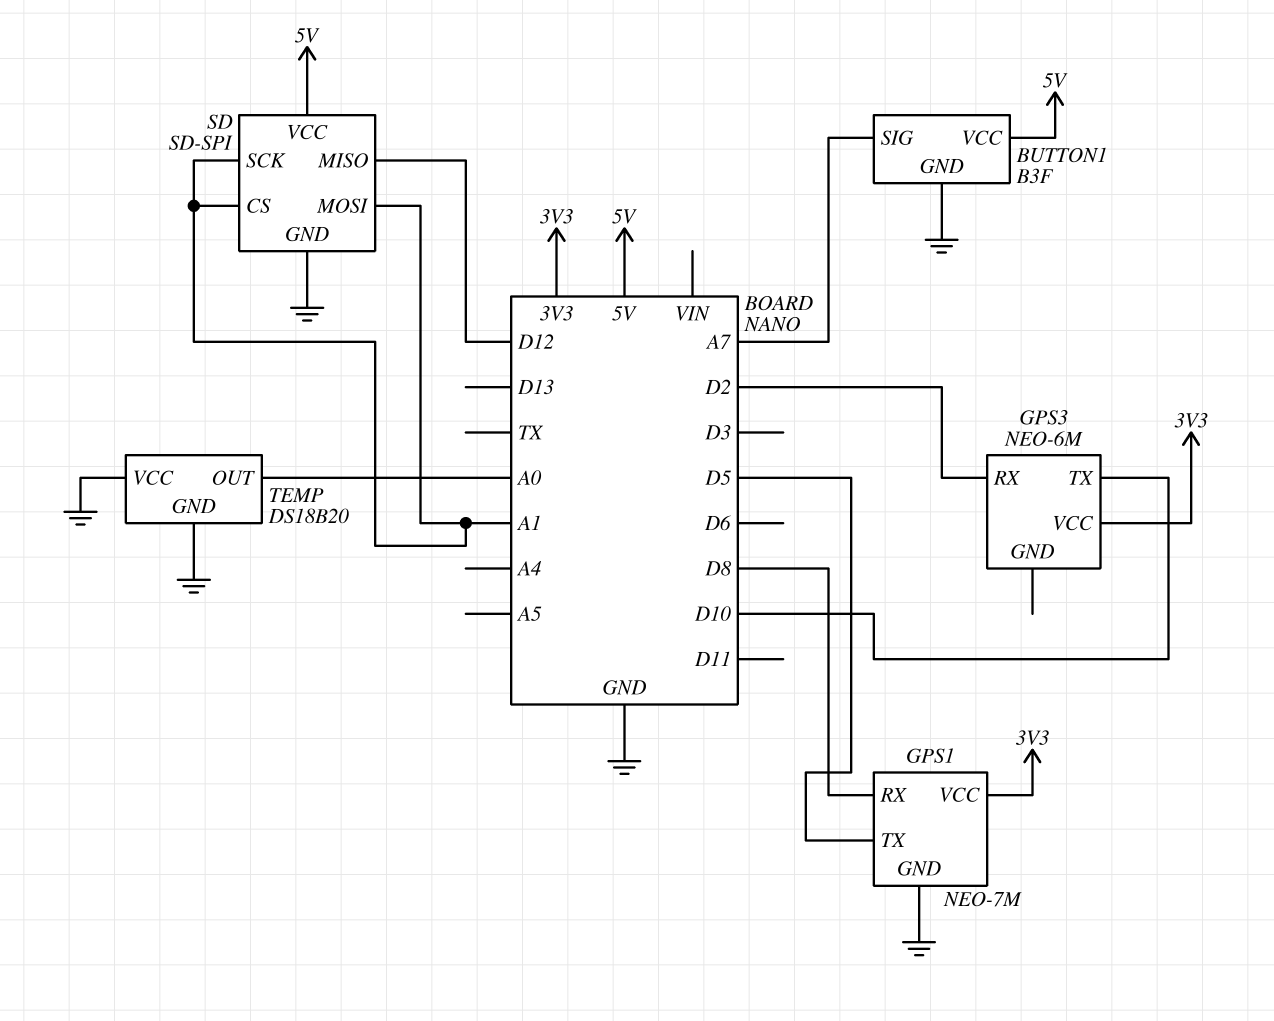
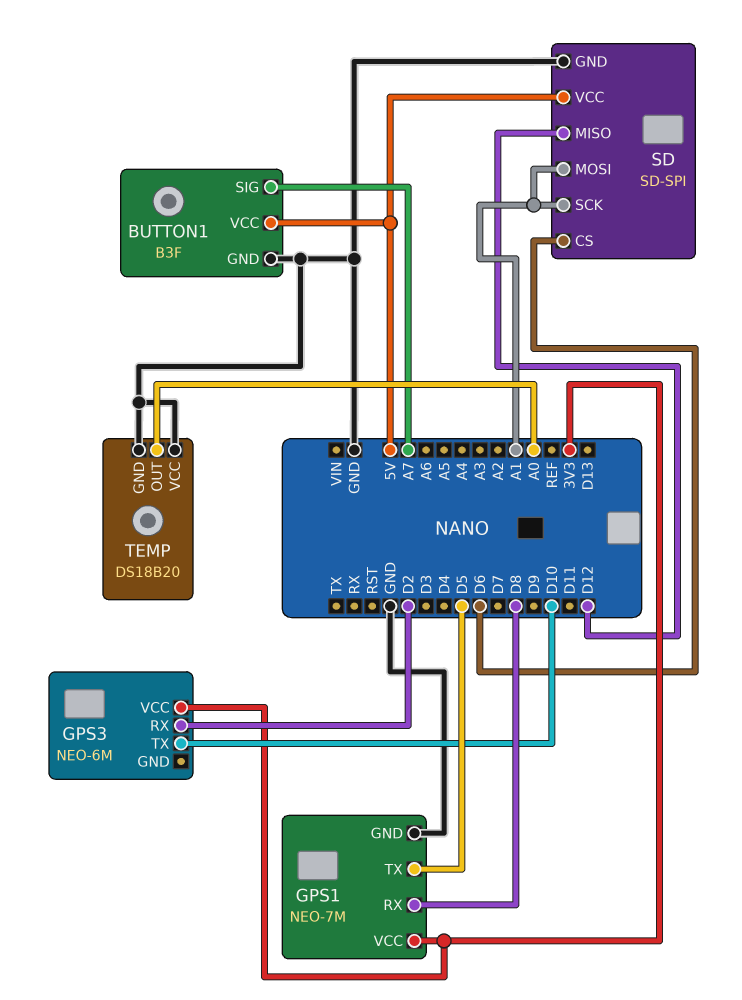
SD pin CS: A1 -> D6

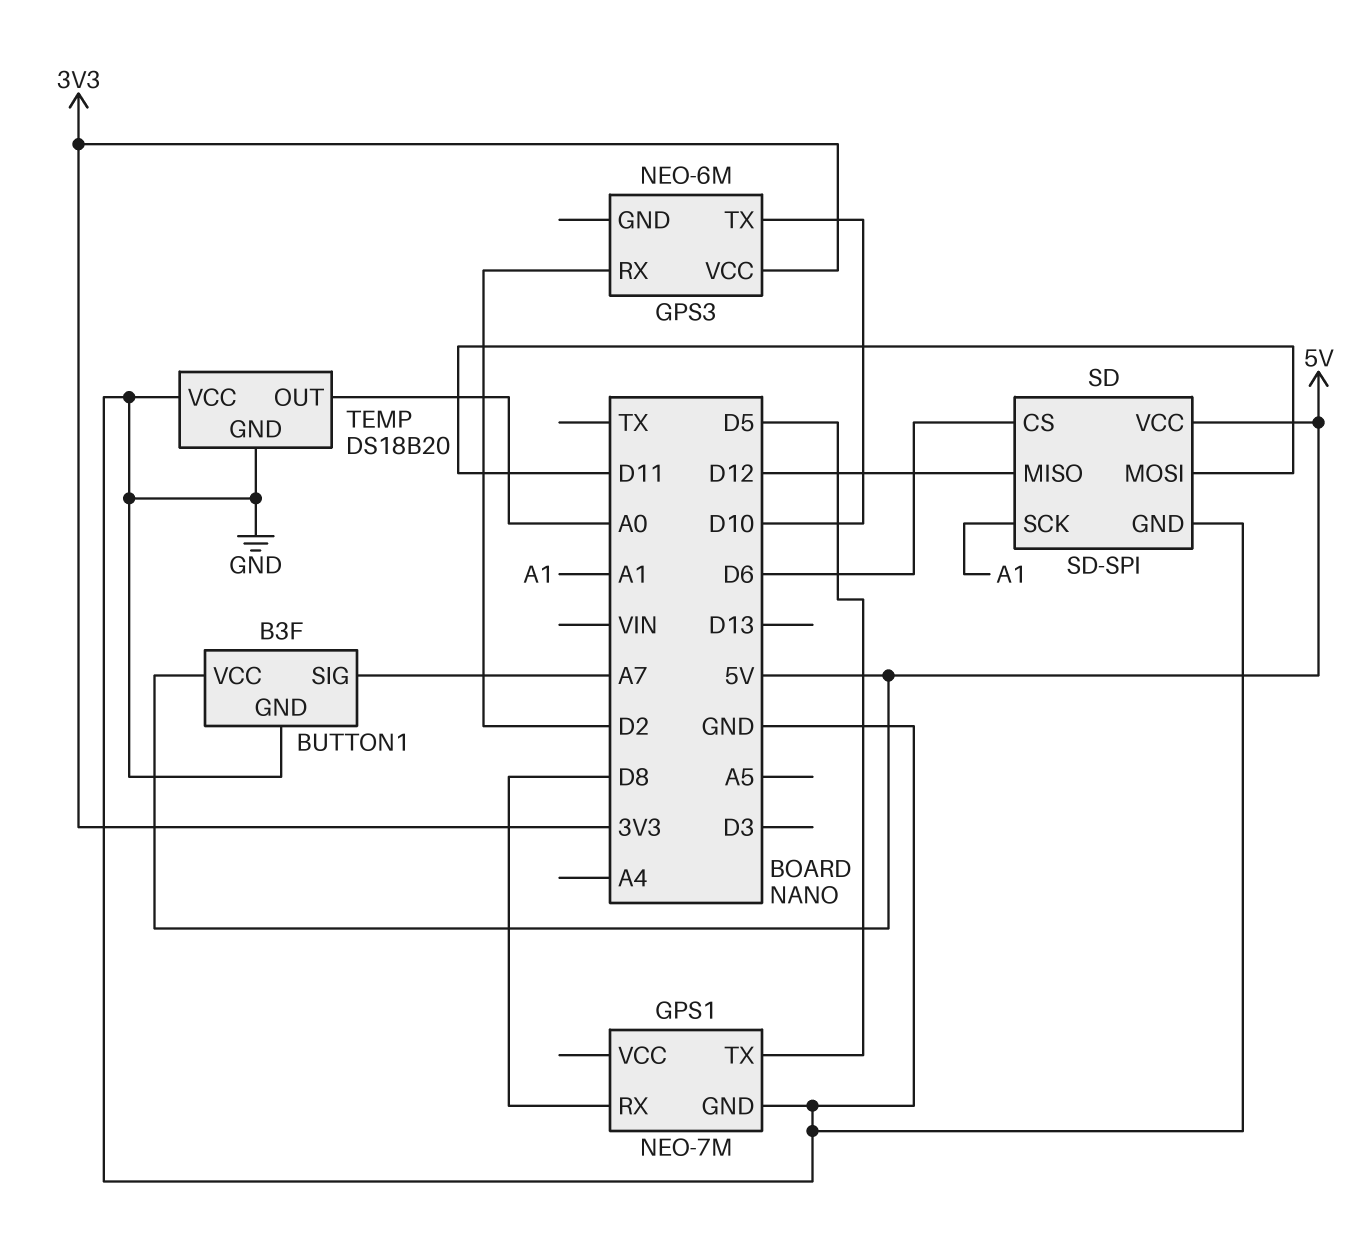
GPS1 pin VCC: 3V3 -> none
SD pin MOSI: A1 -> D11

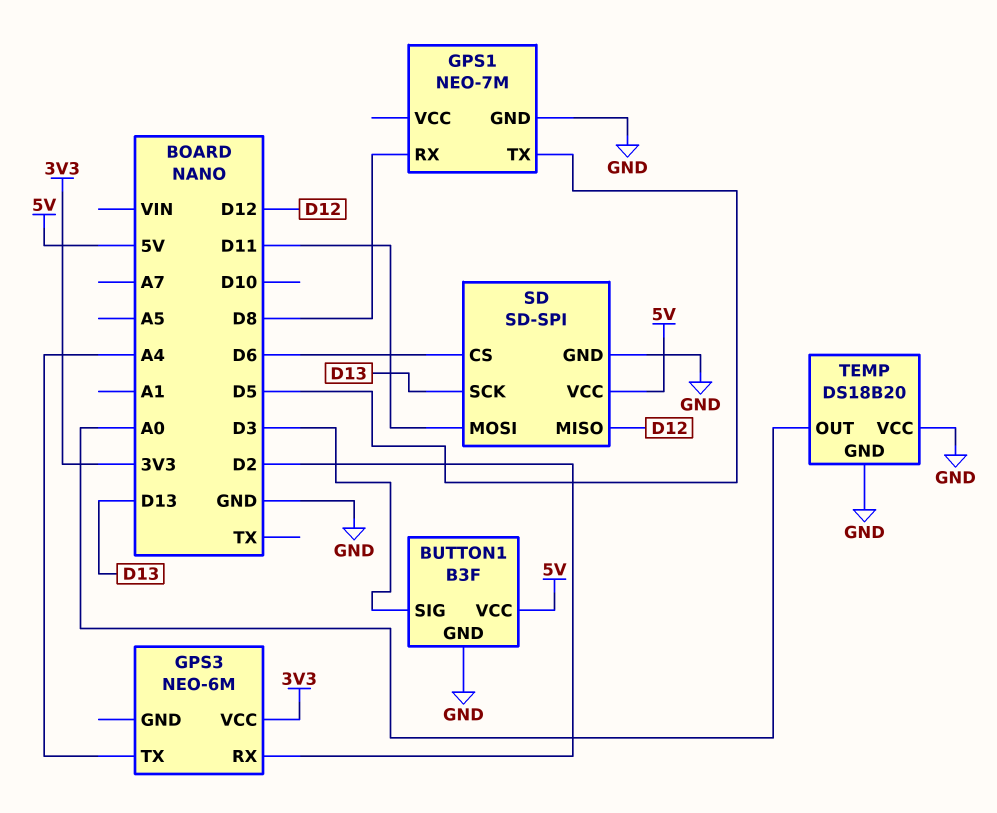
BUTTON1 pin SIG: A7 -> D3
GPS3 pin TX: D10 -> A4
SD pin SCK: A1 -> D13

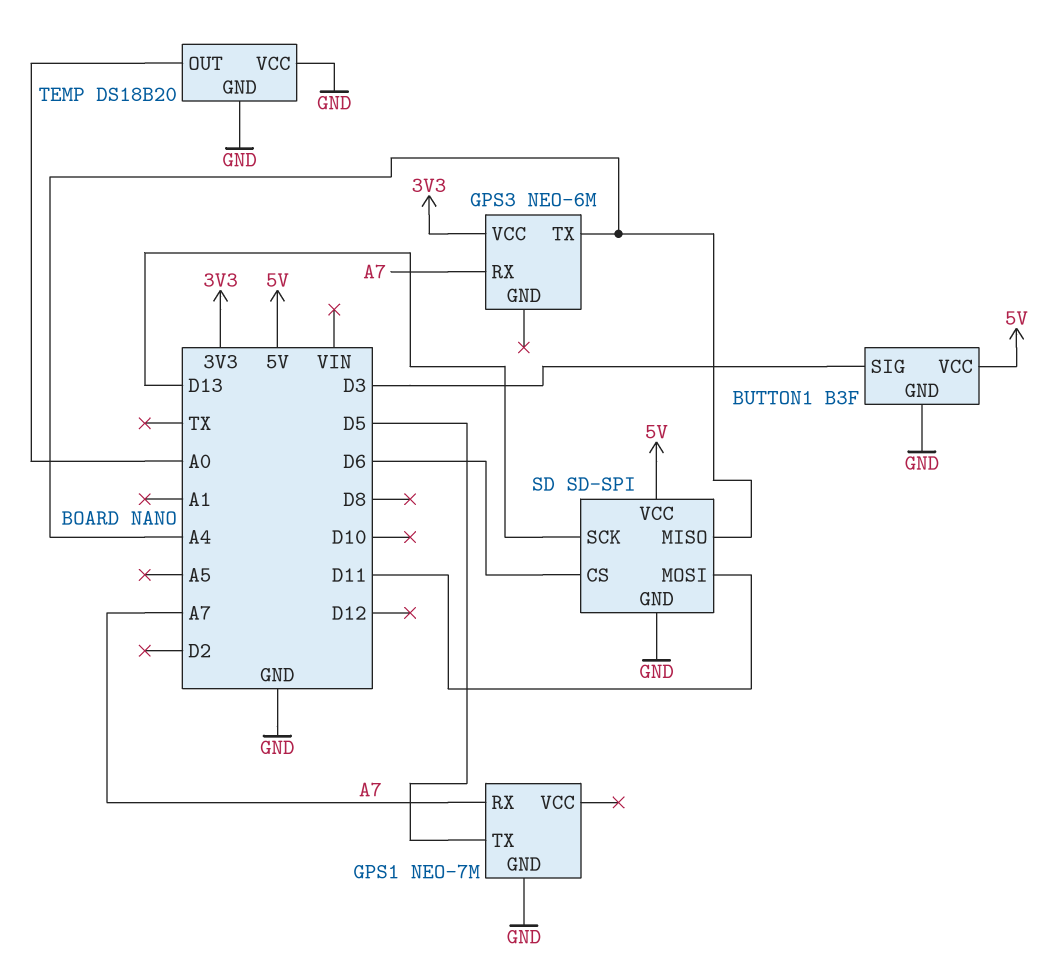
GPS1 pin RX: D8 -> A7
GPS3 pin RX: D2 -> A7
SD pin MISO: D12 -> A4

